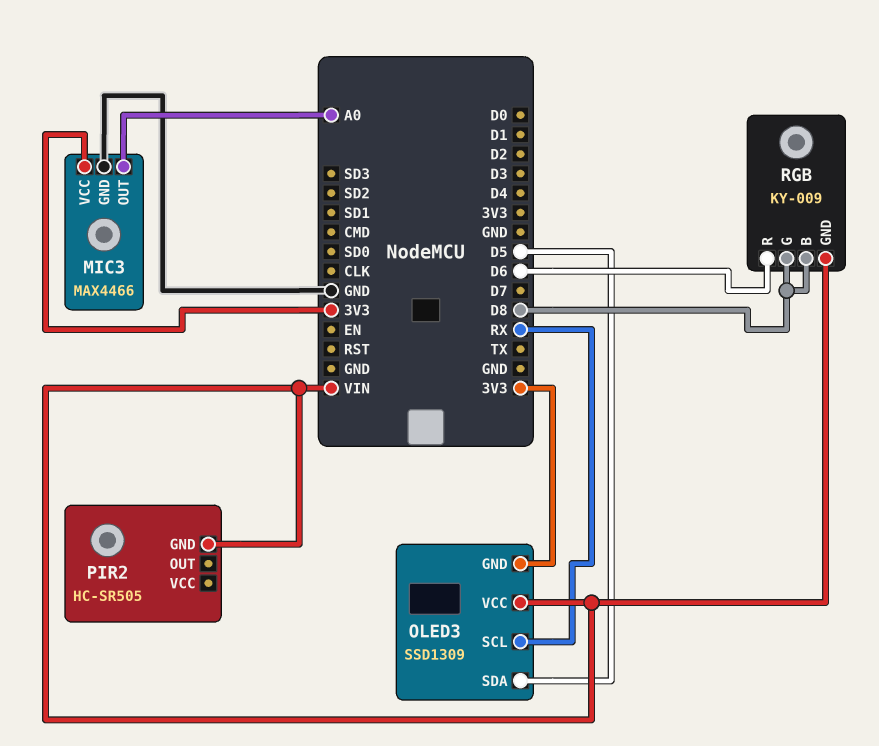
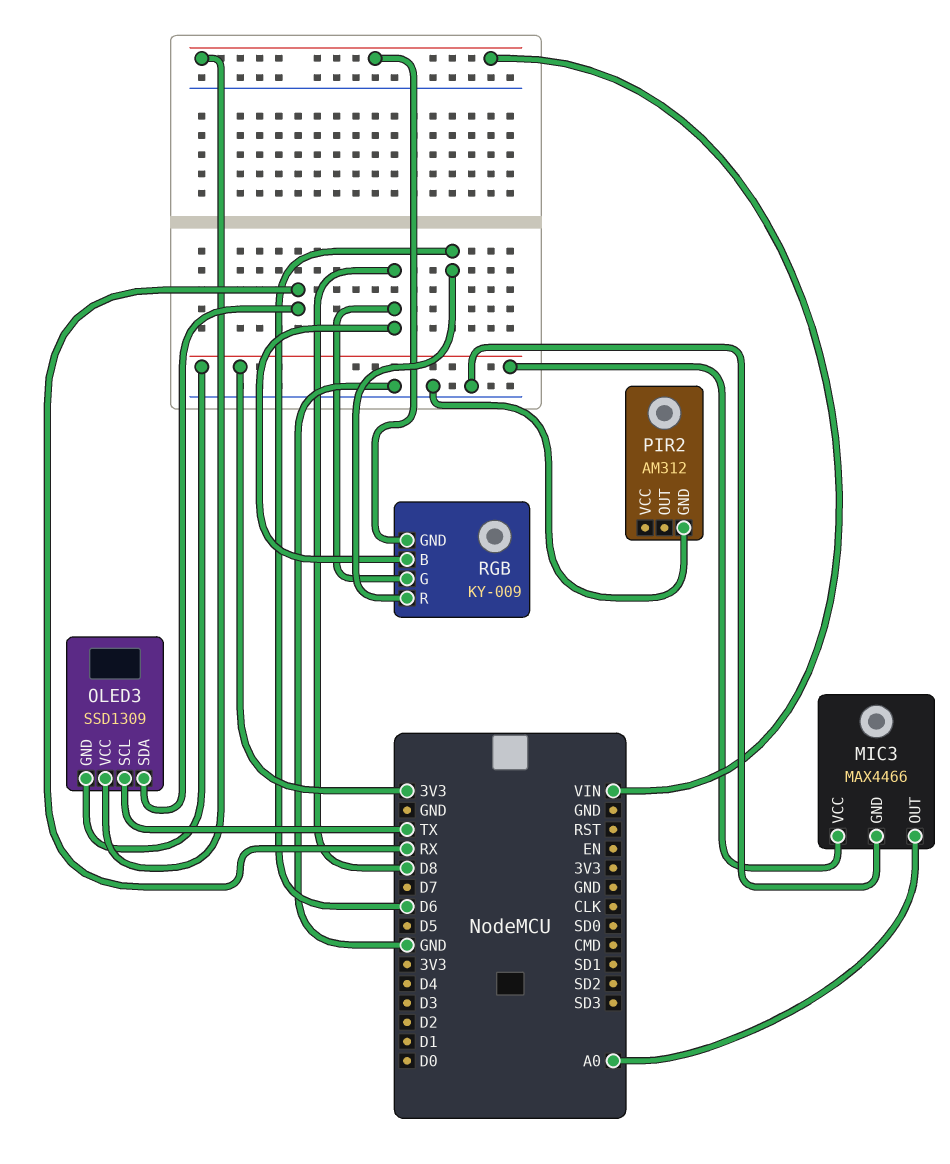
OLED3 pin SCL: RX -> TX
OLED3 pin SDA: D5 -> RX
PIR2: HC-SR505 -> AM312
PIR2 pin GND: VIN -> GND

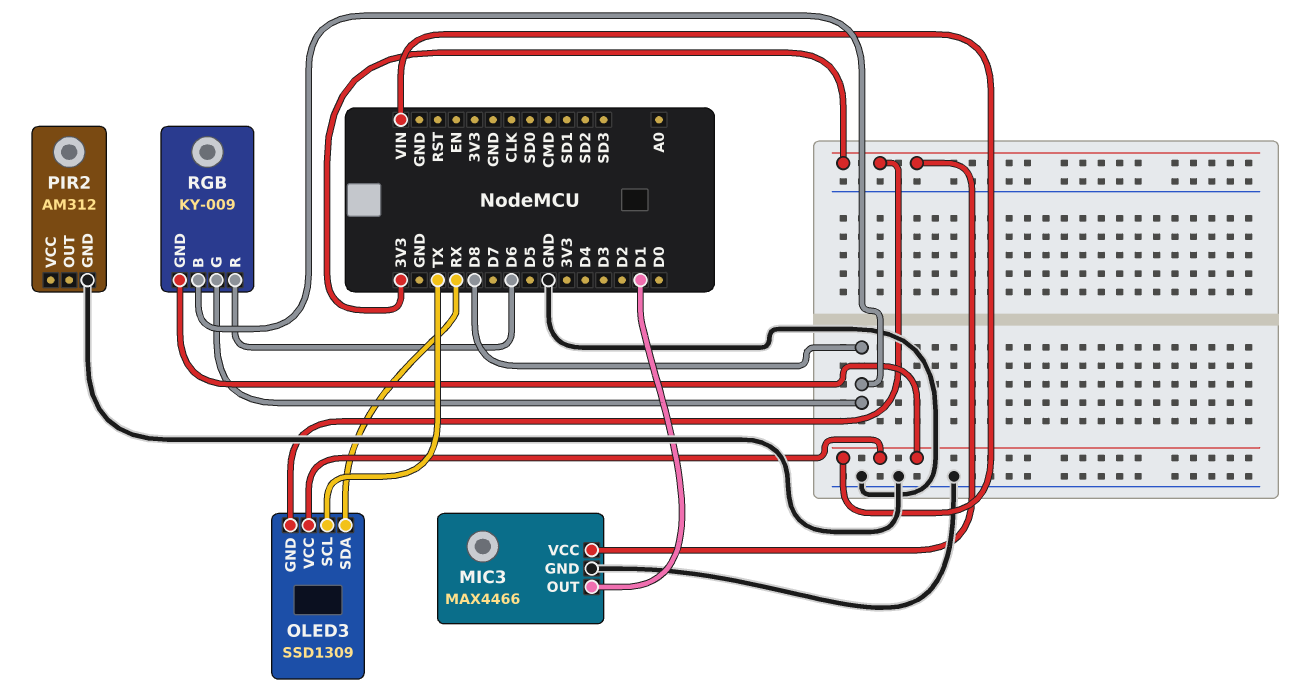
MIC3 pin OUT: A0 -> D1

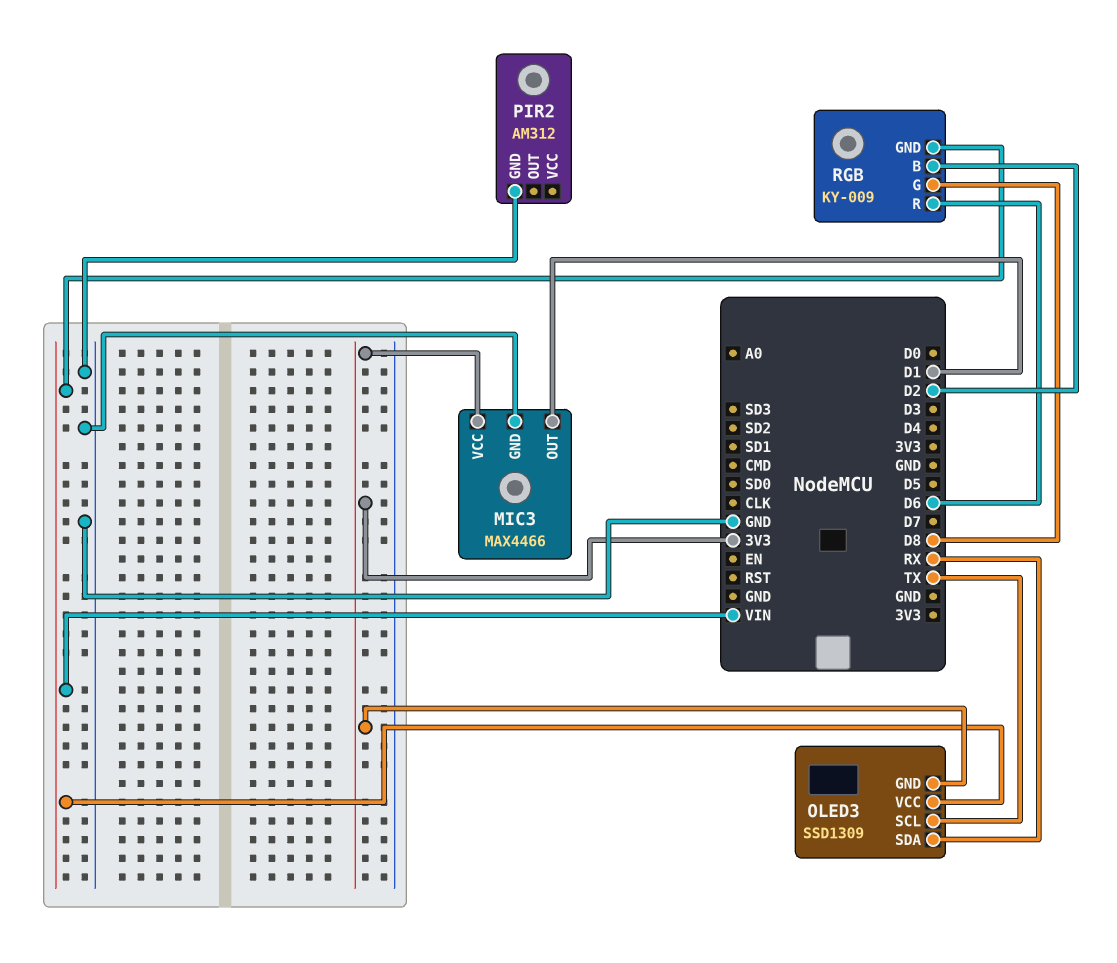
RGB pin B: D8 -> D2

